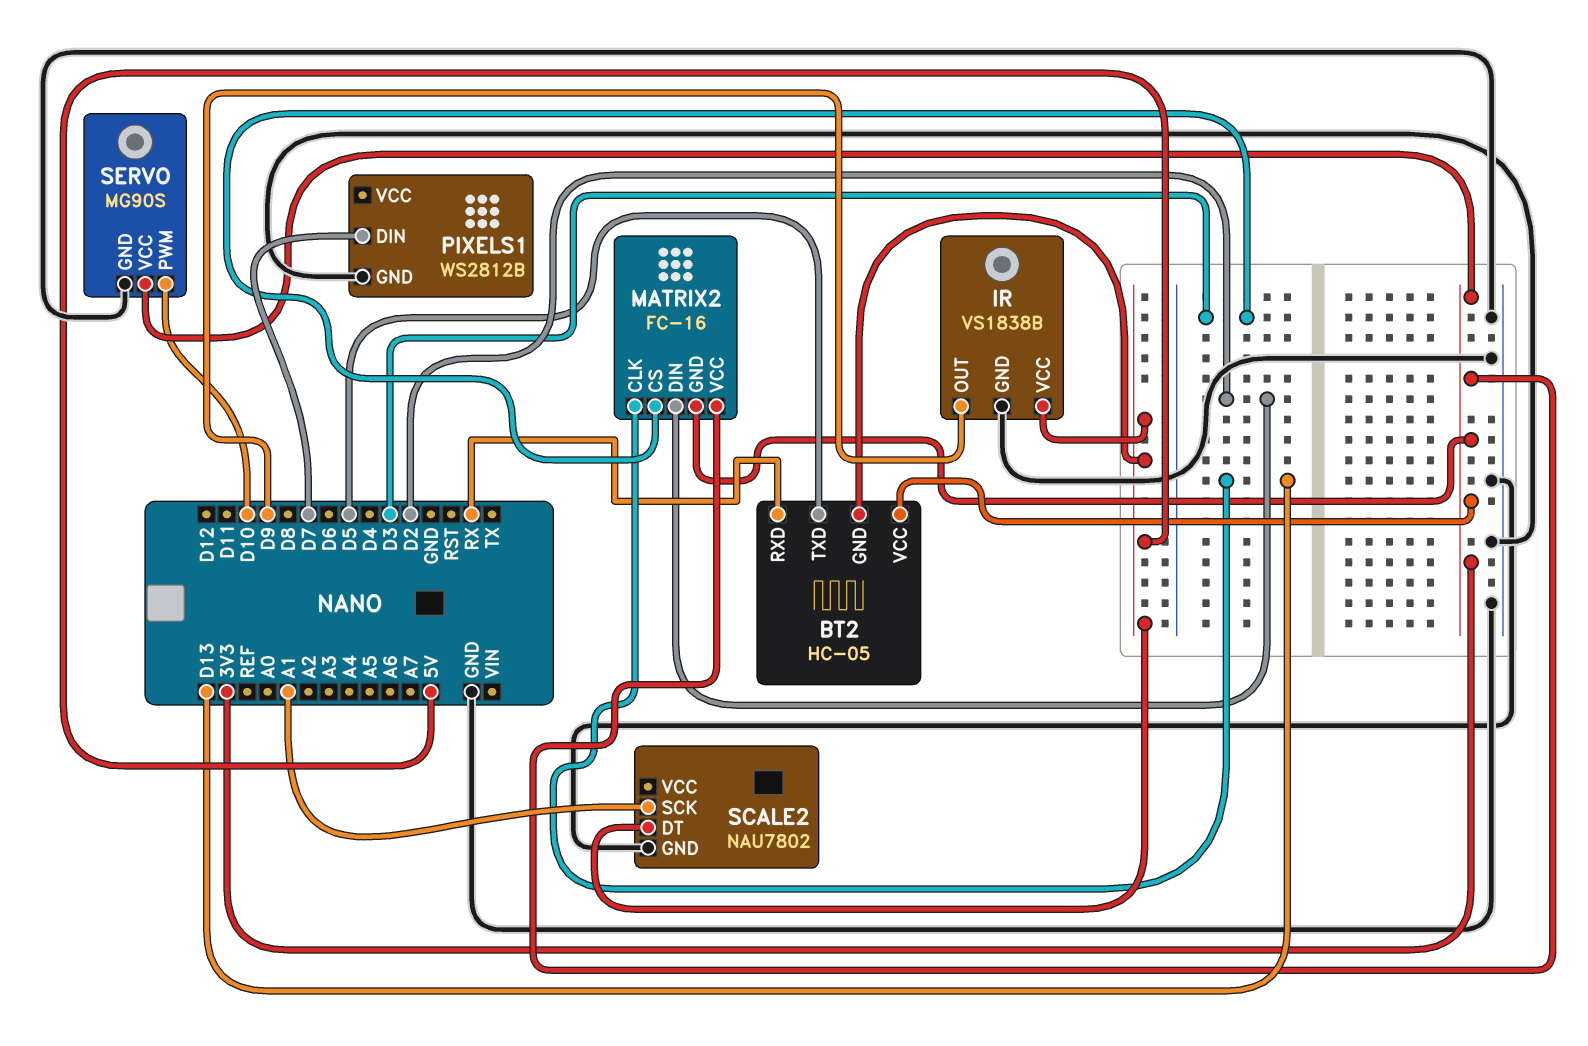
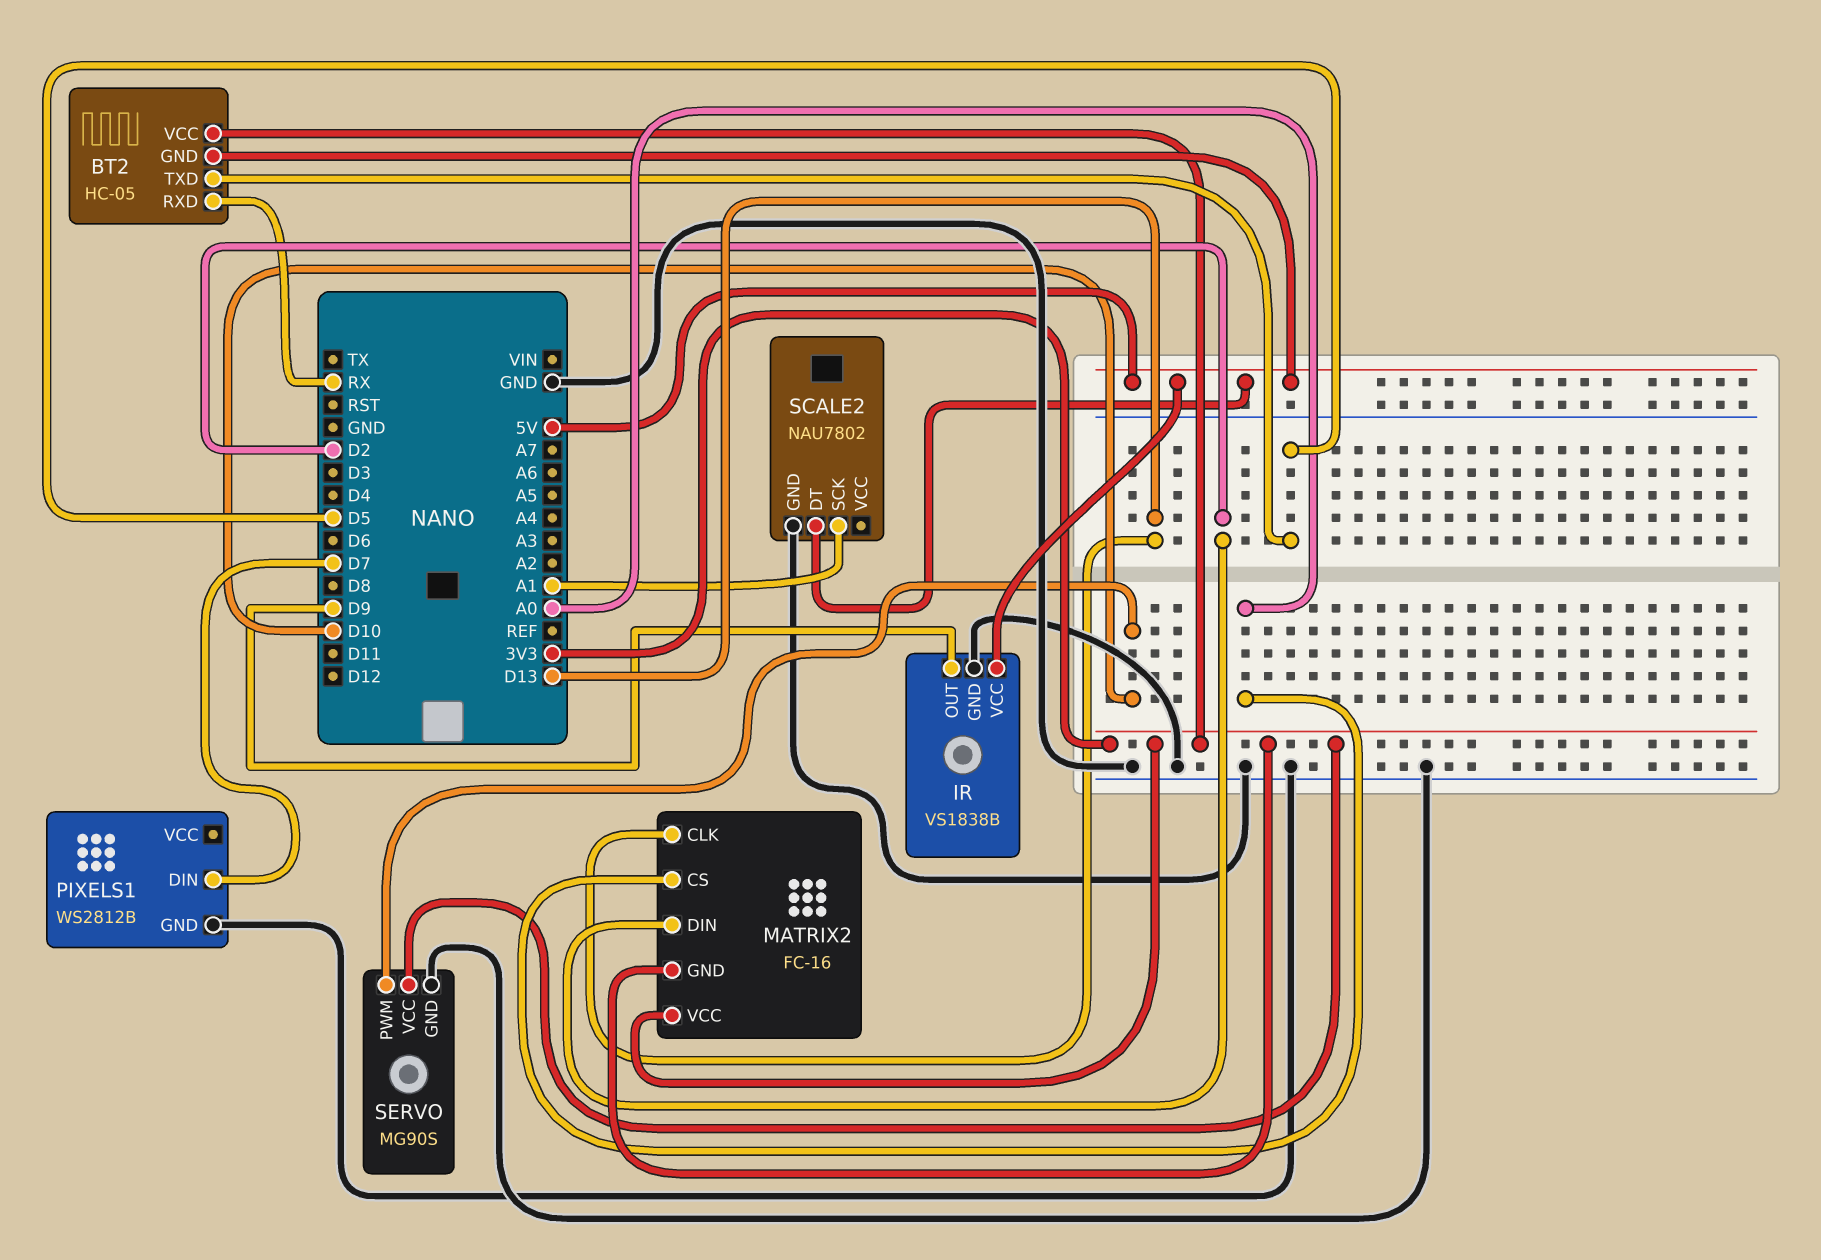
MATRIX2 pin CS: D3 -> A0

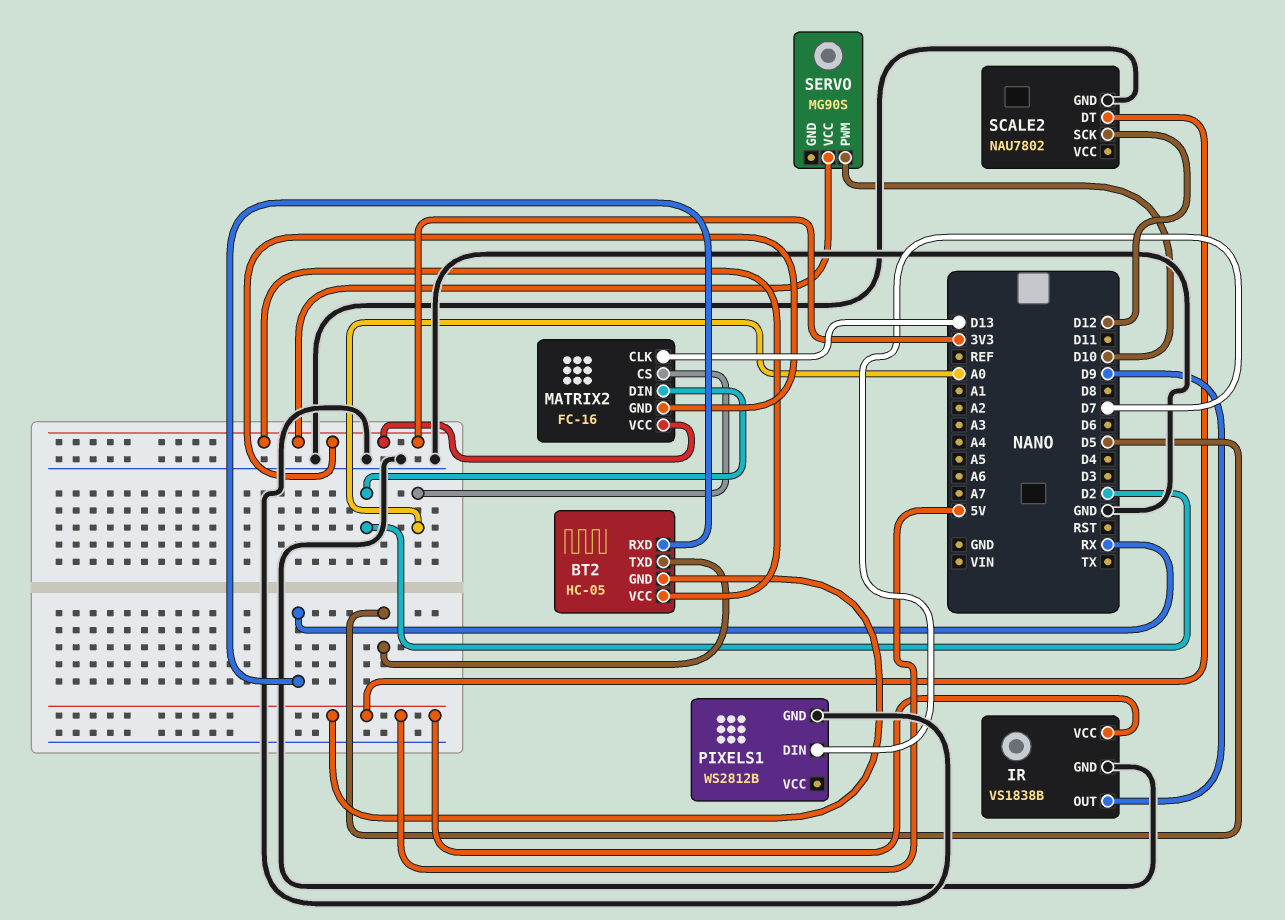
SCALE2 pin SCK: A1 -> D12
SERVO pin GND: GND -> none

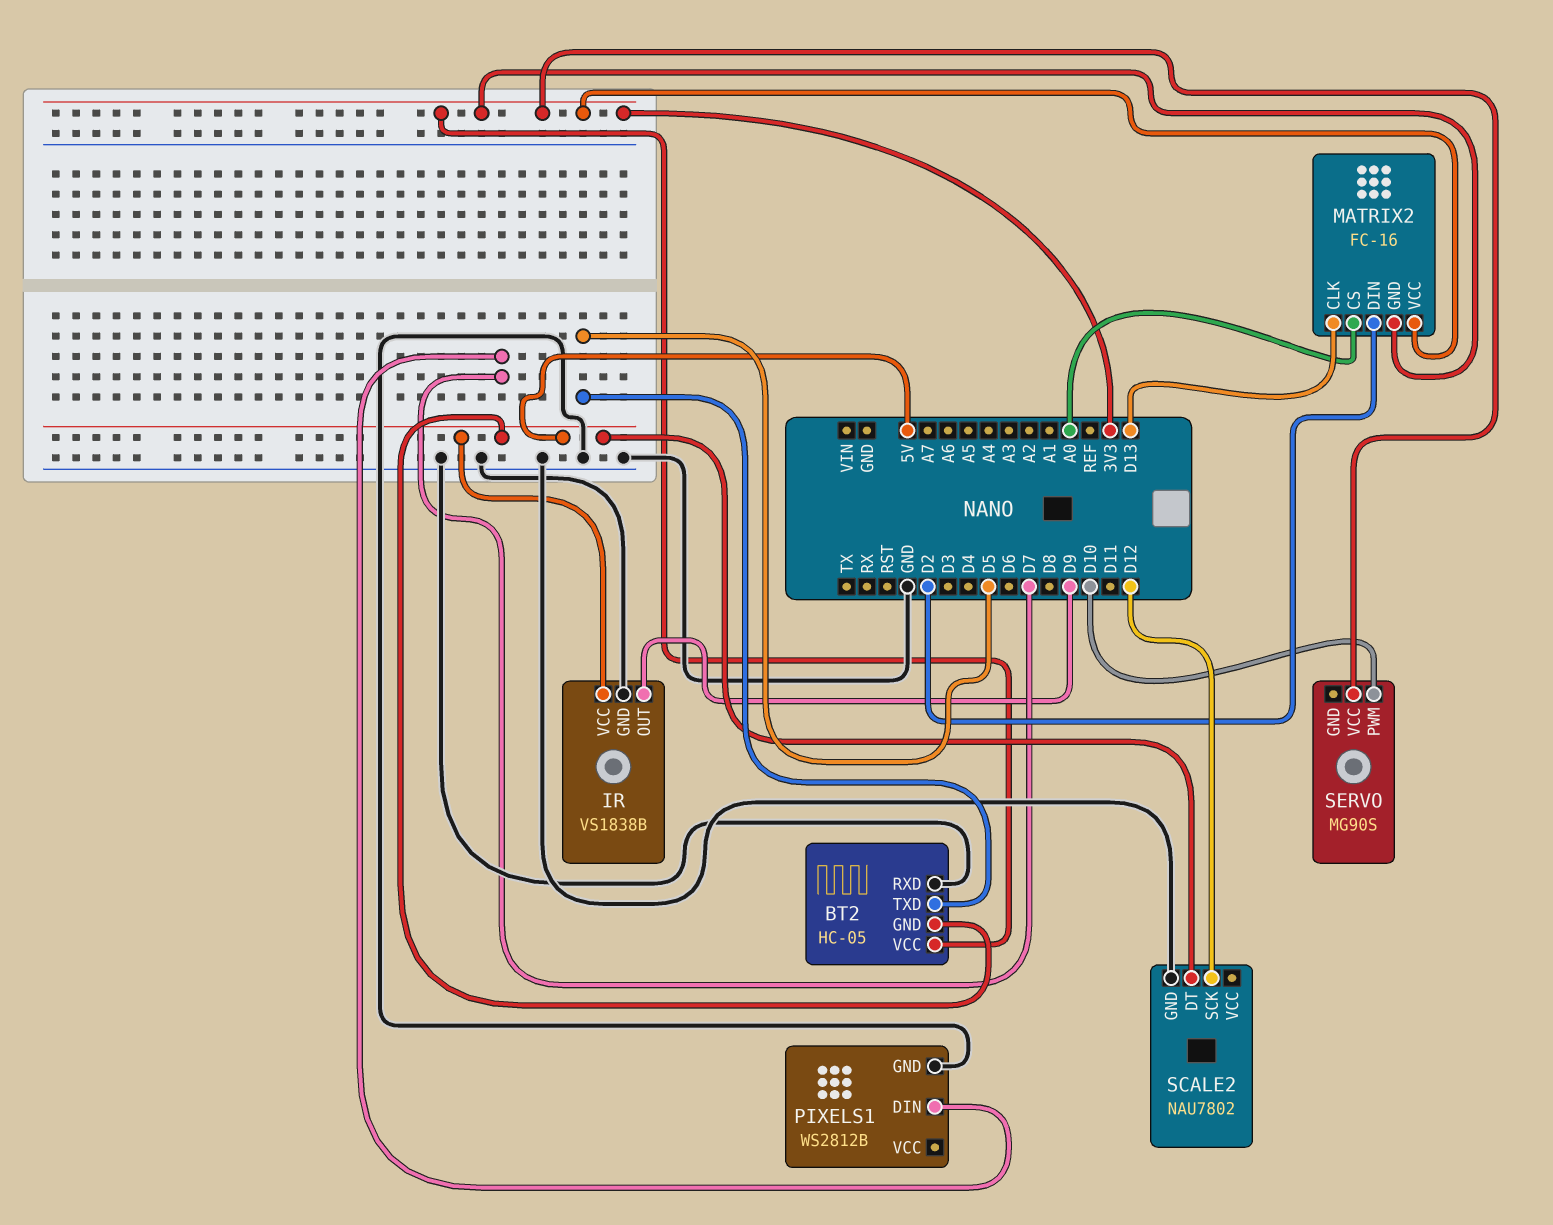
BT2 pin RXD: RX -> GND

